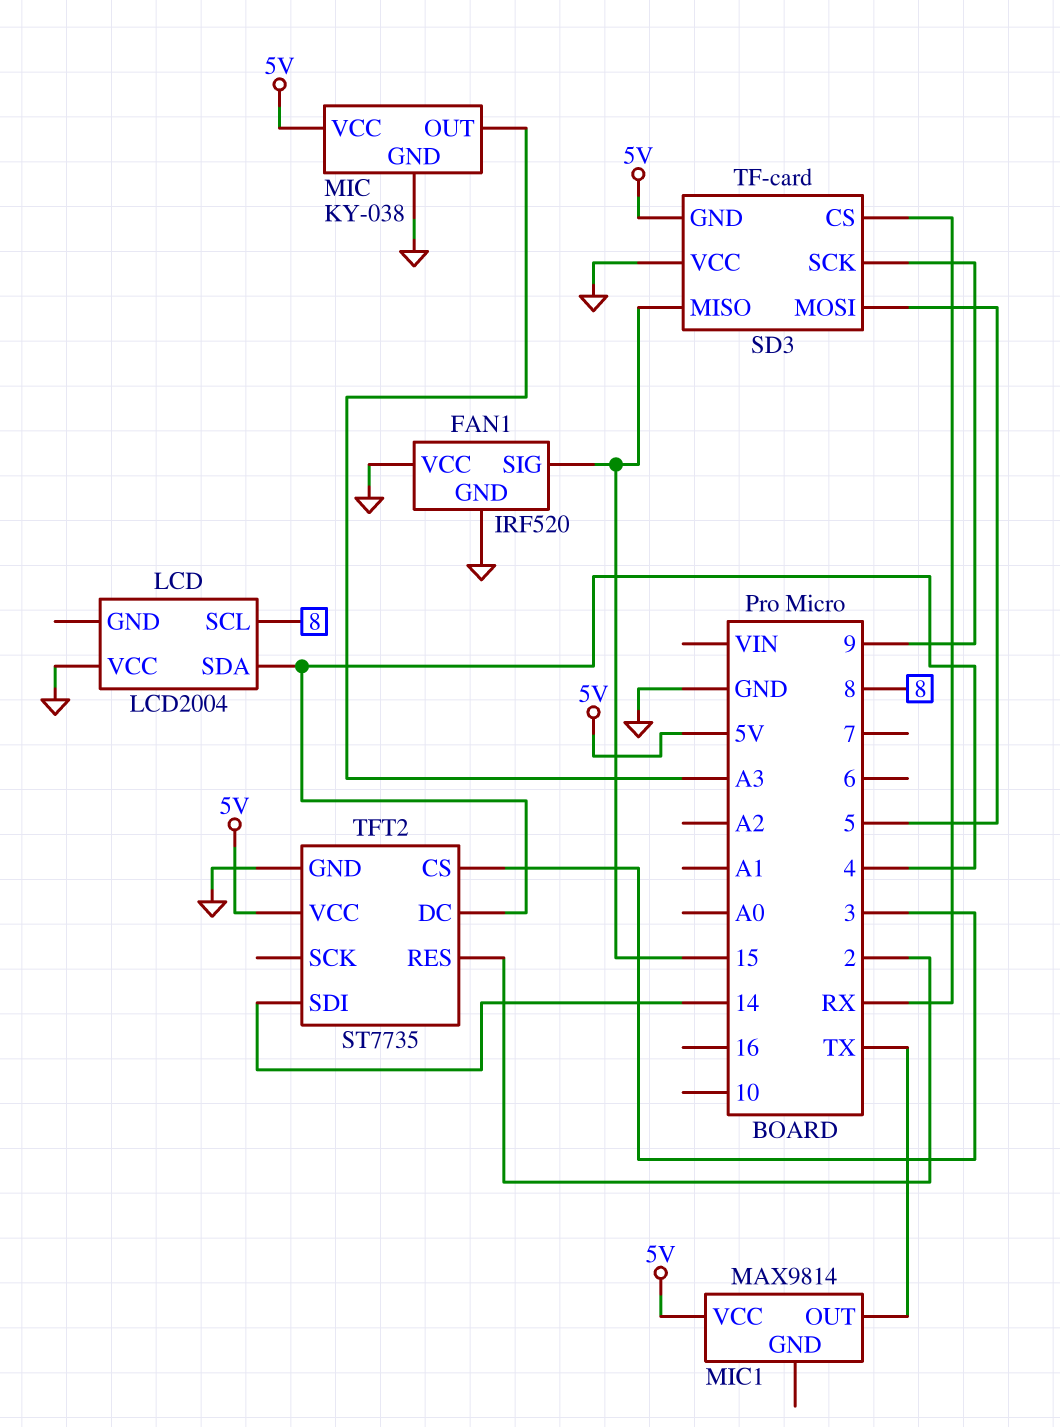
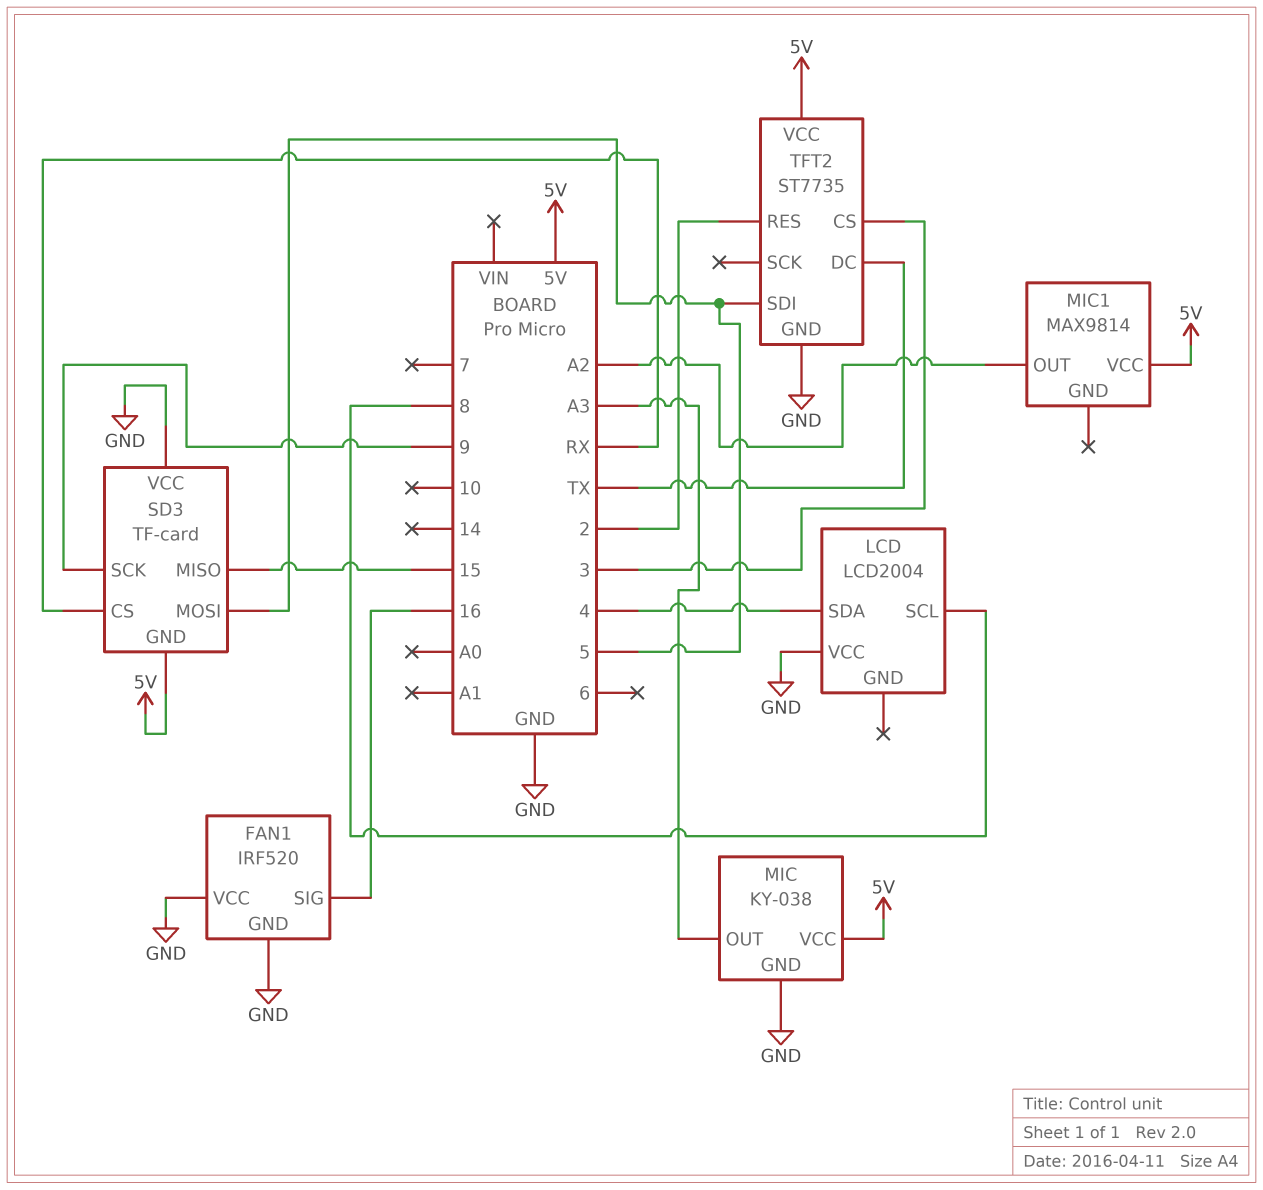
FAN1 pin SIG: 15 -> 16
MIC1 pin OUT: TX -> A2
TFT2 pin DC: 4 -> TX
TFT2 pin SDI: 14 -> 5

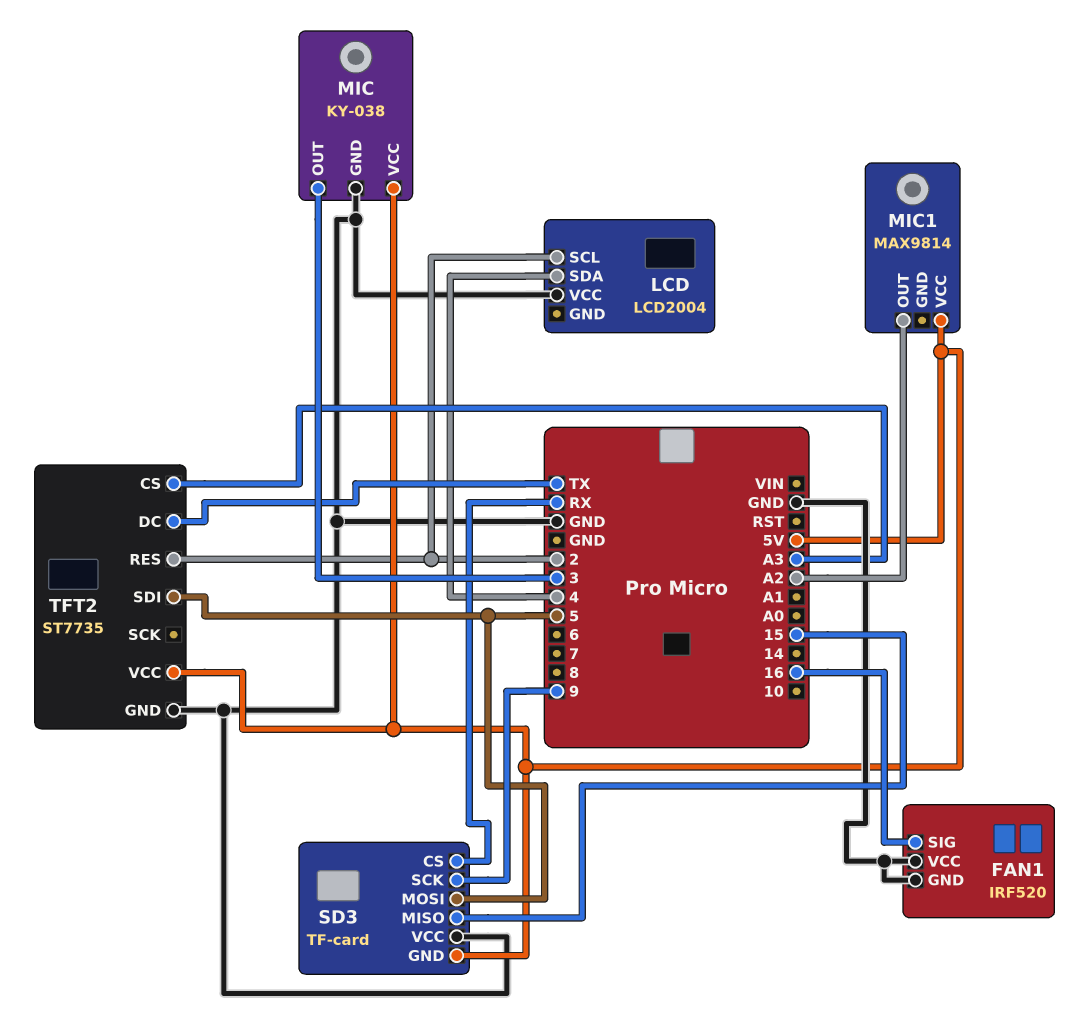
LCD pin SCL: 8 -> 2
MIC pin OUT: A3 -> 3
TFT2 pin CS: 3 -> A3

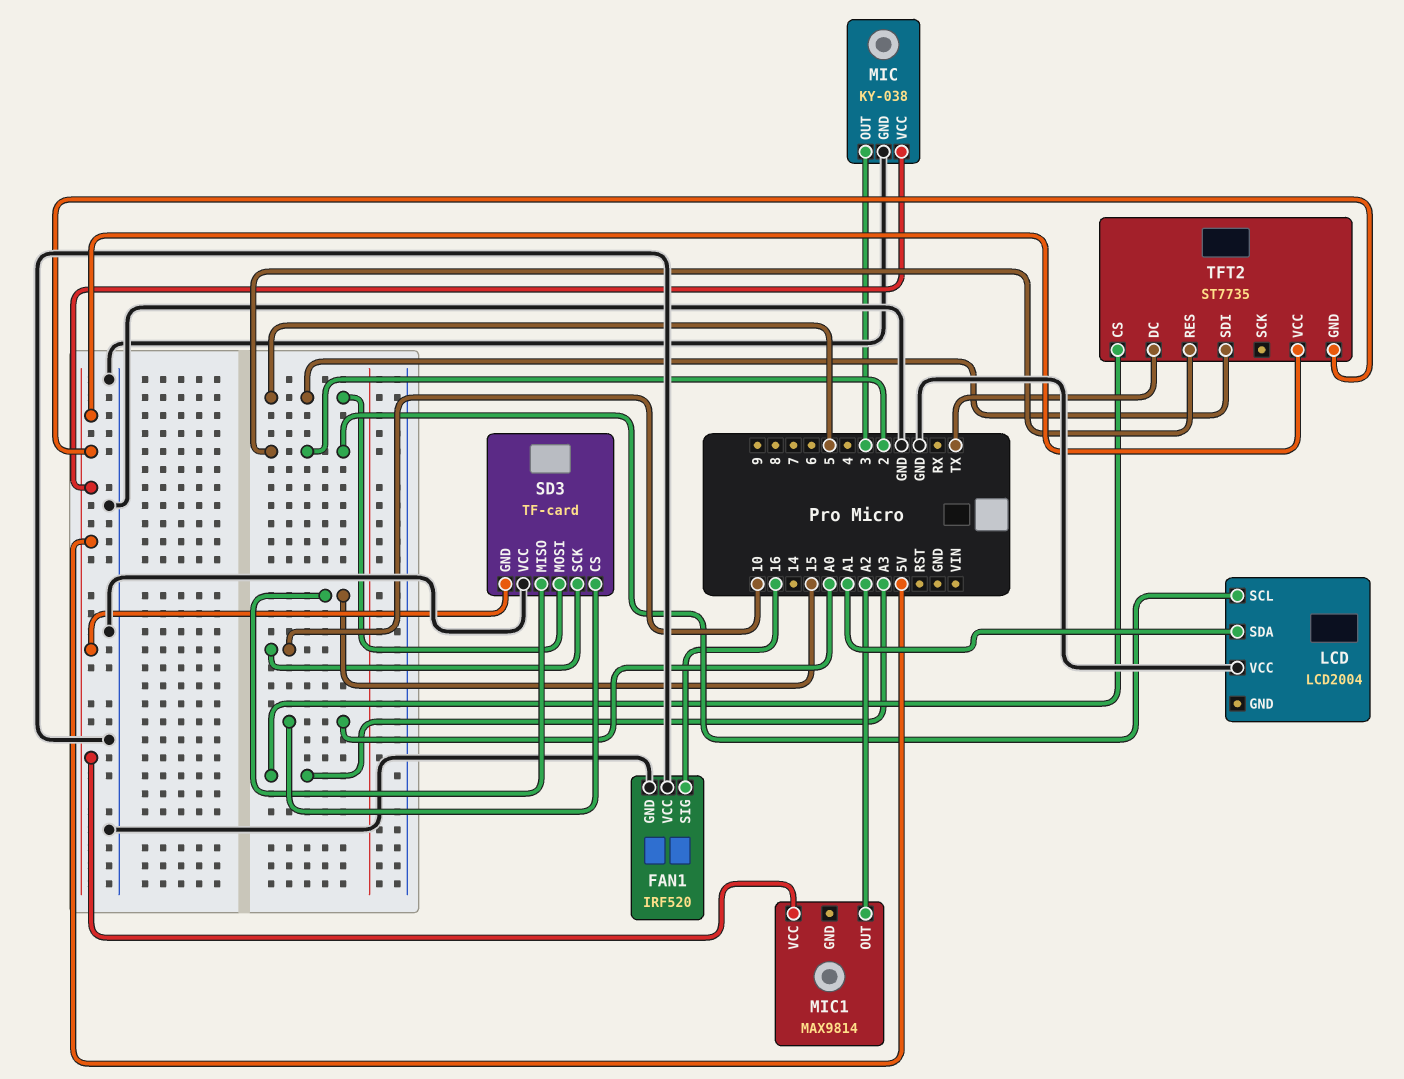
LCD pin SDA: 4 -> A1
SD3 pin CS: RX -> A0
SD3 pin SCK: 9 -> 10
TFT2 pin GND: GND -> 5V

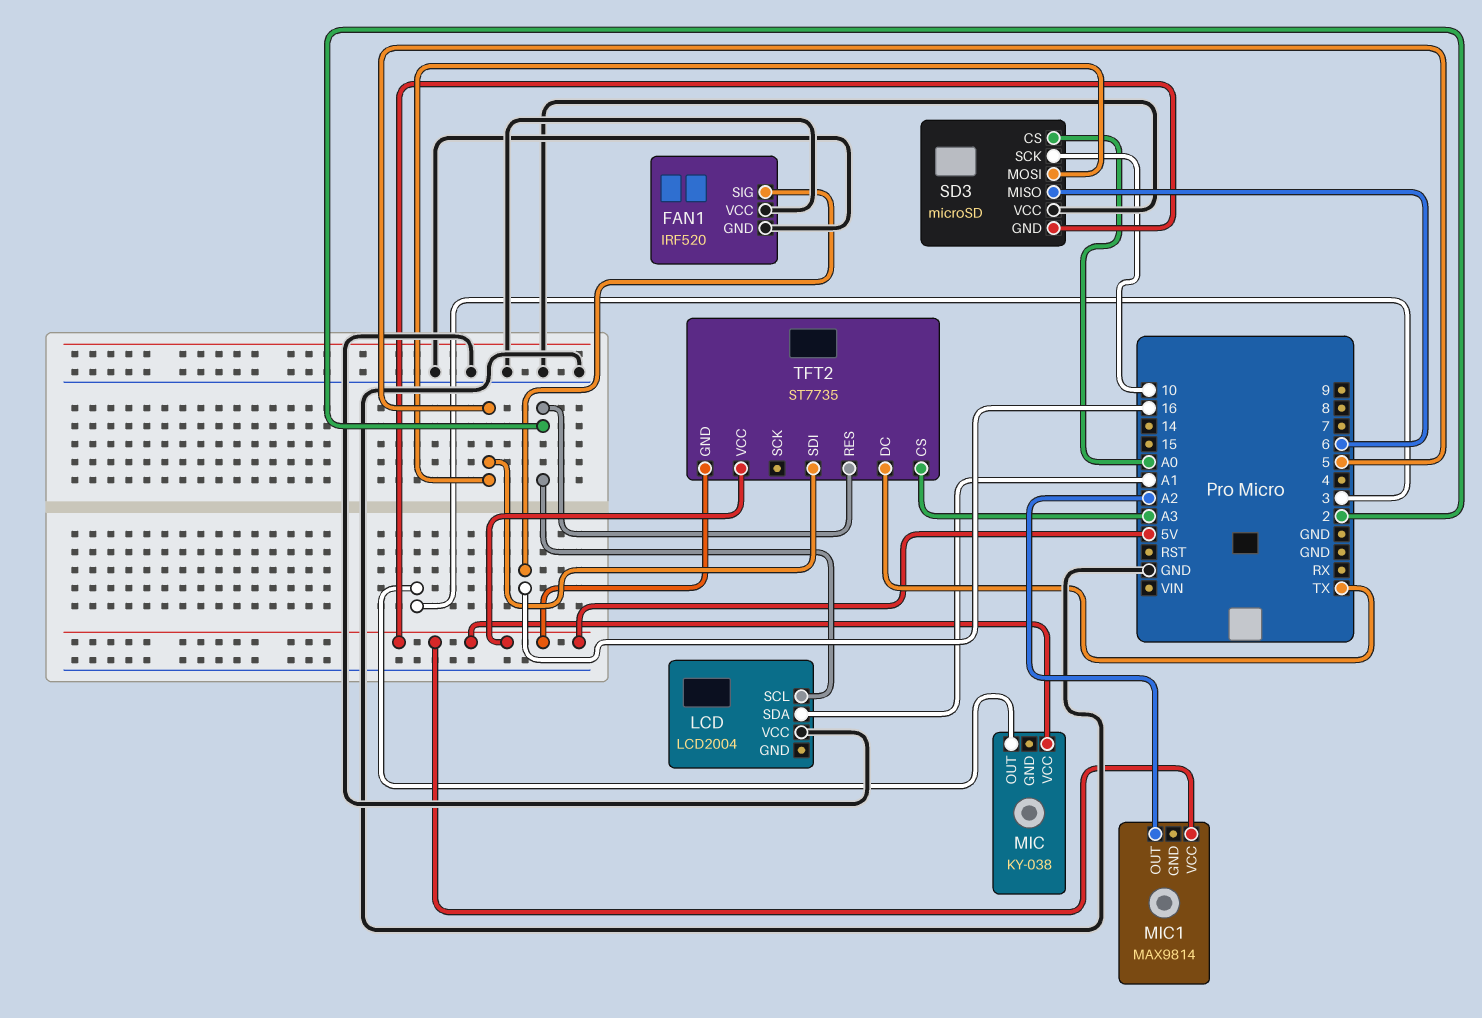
MIC pin GND: GND -> none
SD3: TF-card -> microSD
SD3 pin MISO: 15 -> 6

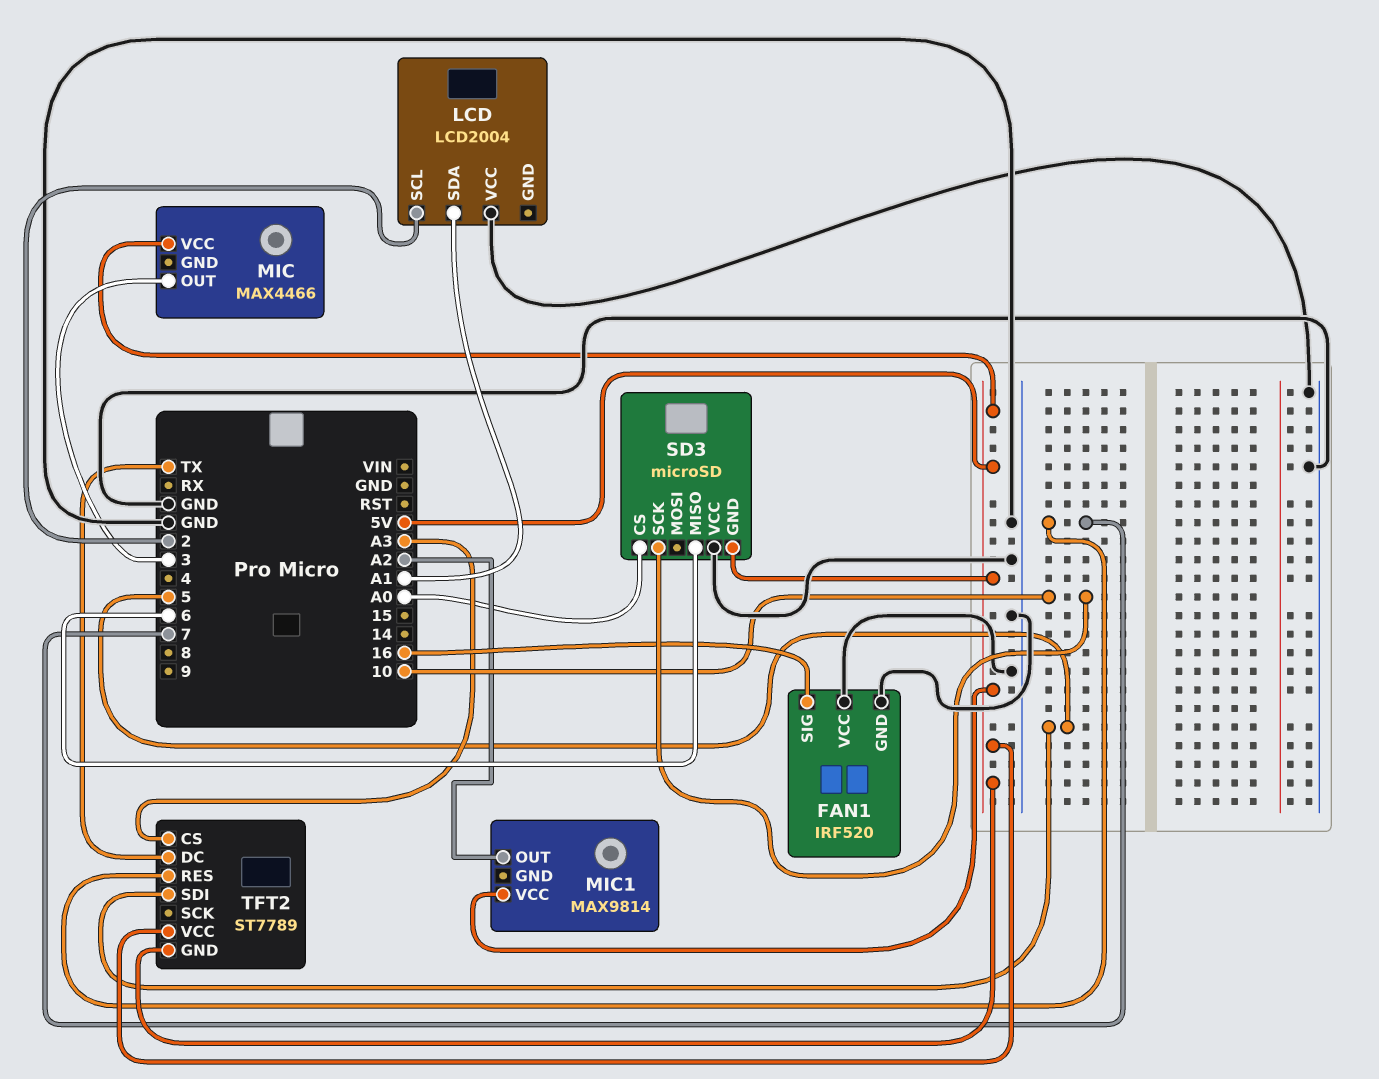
MIC: KY-038 -> MAX4466
SD3 pin MOSI: 5 -> none
TFT2: ST7735 -> ST7789
TFT2 pin RES: 2 -> 7

